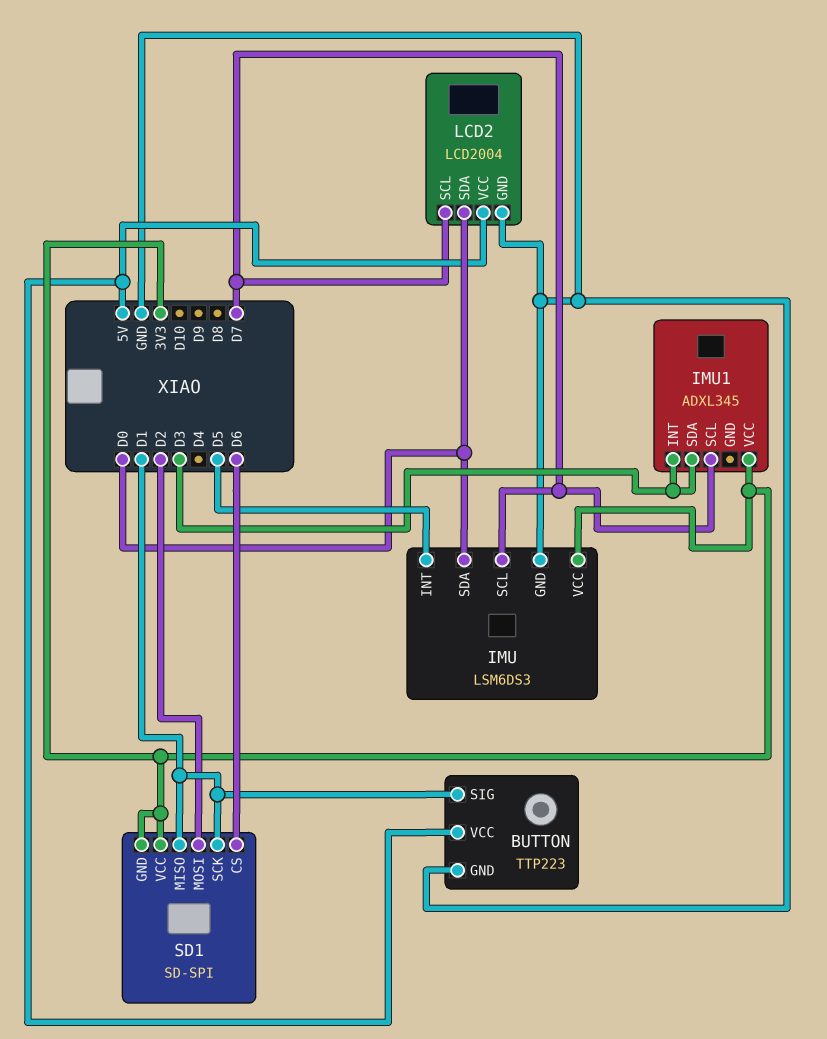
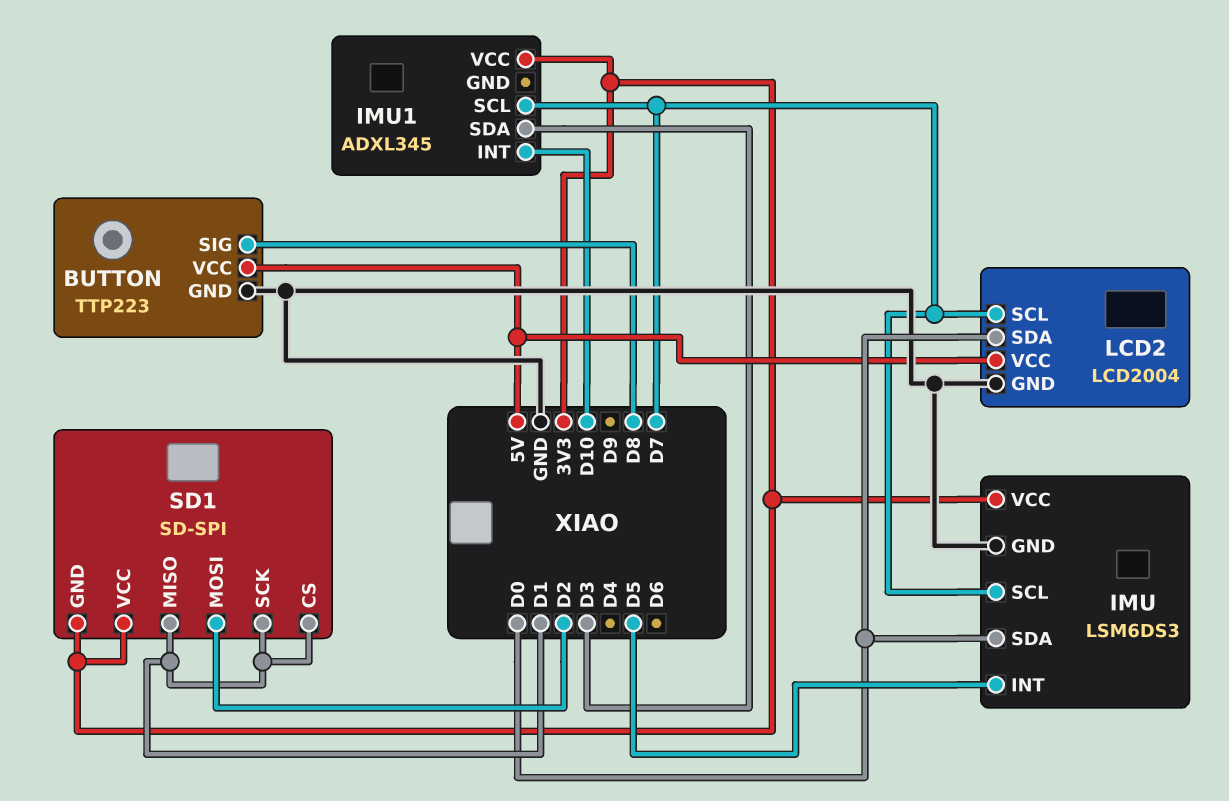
BUTTON pin SIG: D1 -> D8
IMU1 pin INT: D3 -> D10
SD1 pin CS: D6 -> D1

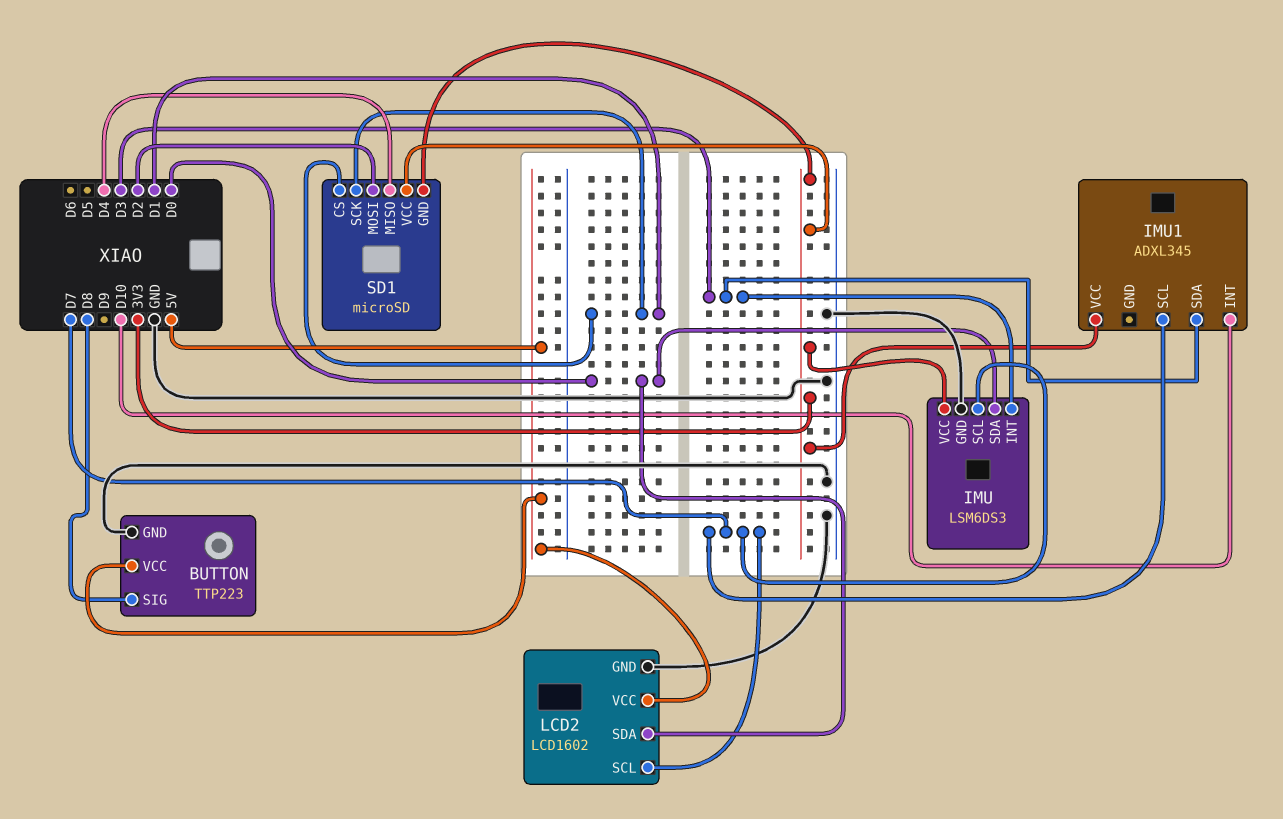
IMU pin INT: D5 -> D3
LCD2: LCD2004 -> LCD1602
SD1: SD-SPI -> microSD
SD1 pin MISO: D1 -> D4

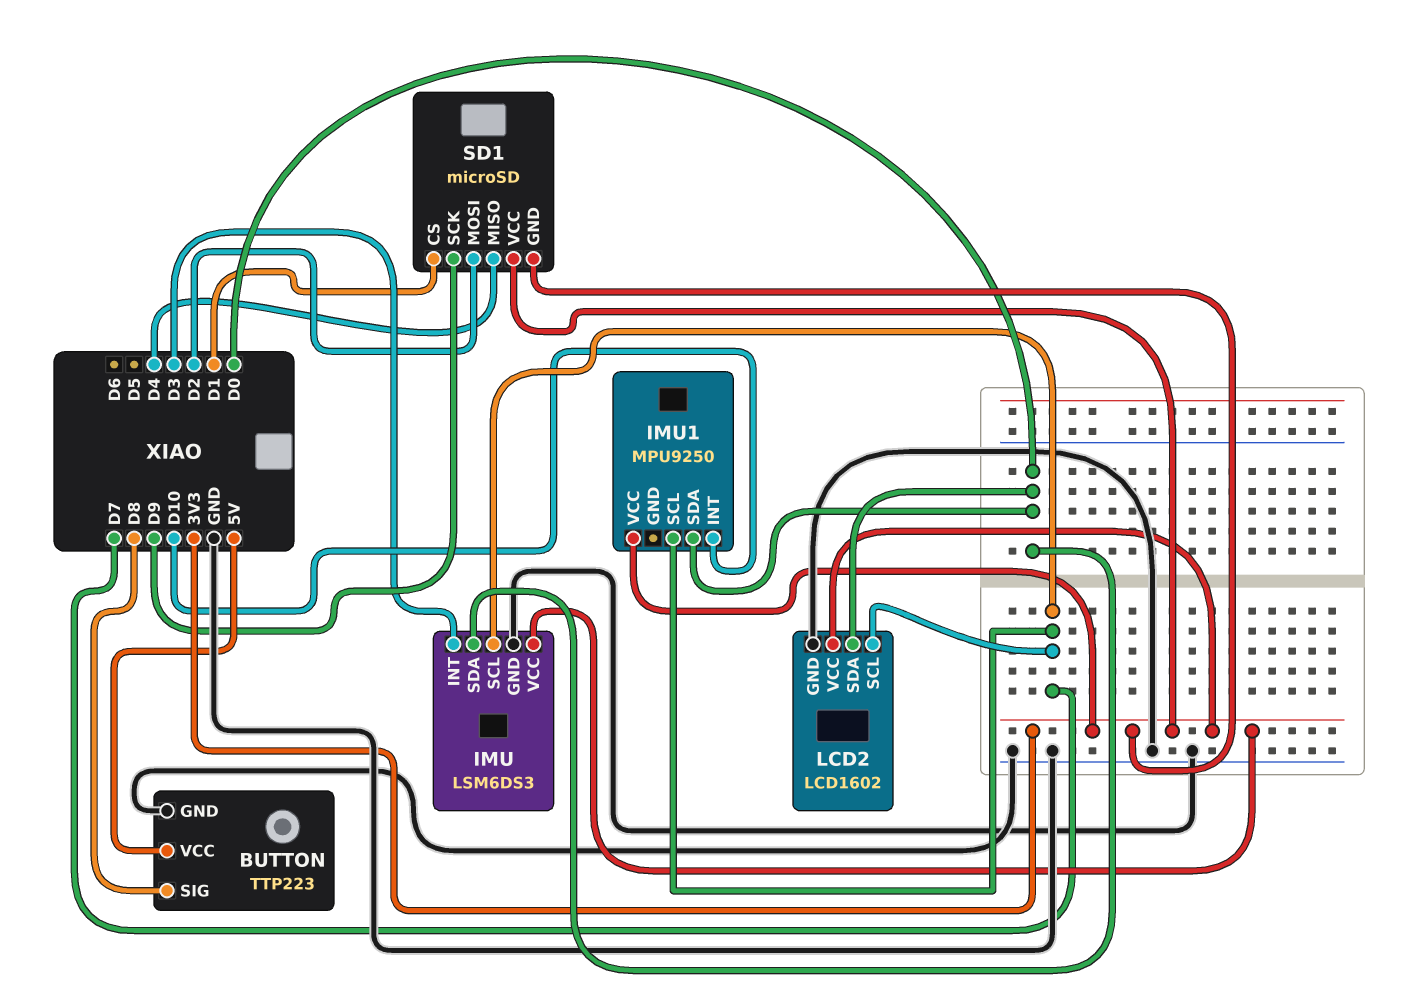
IMU1: ADXL345 -> MPU9250
IMU1 pin SDA: D3 -> D0
LCD2 pin VCC: 5V -> 3V3
SD1 pin SCK: D1 -> D9

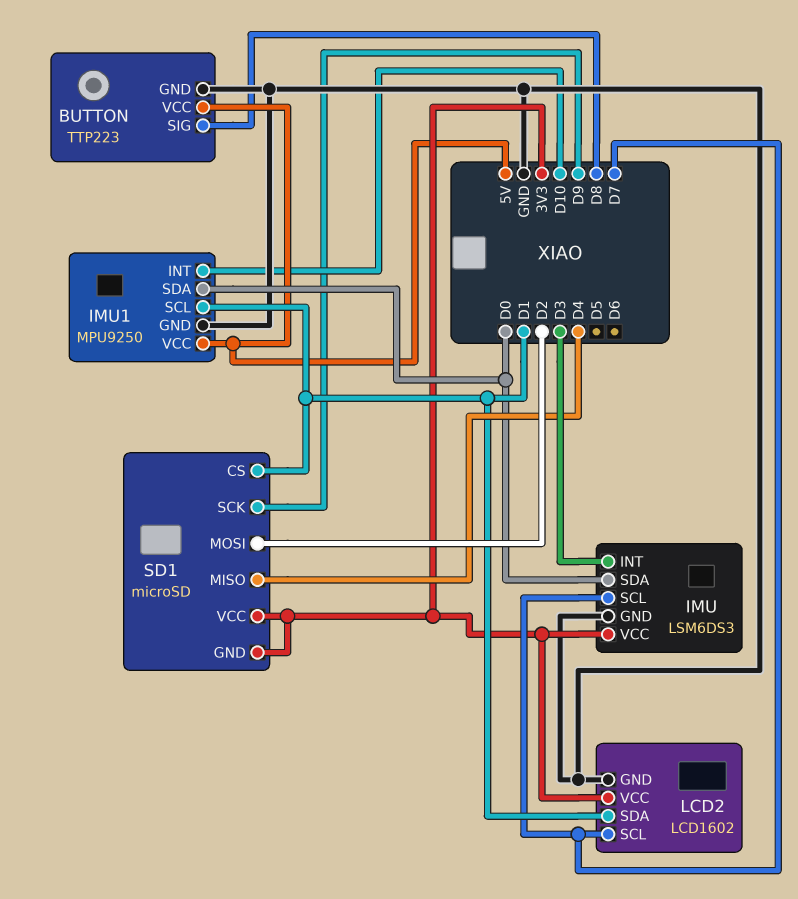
IMU1 pin GND: none -> GND
IMU1 pin SCL: D7 -> D1
IMU1 pin VCC: 3V3 -> 5V
LCD2 pin SDA: D0 -> D1

